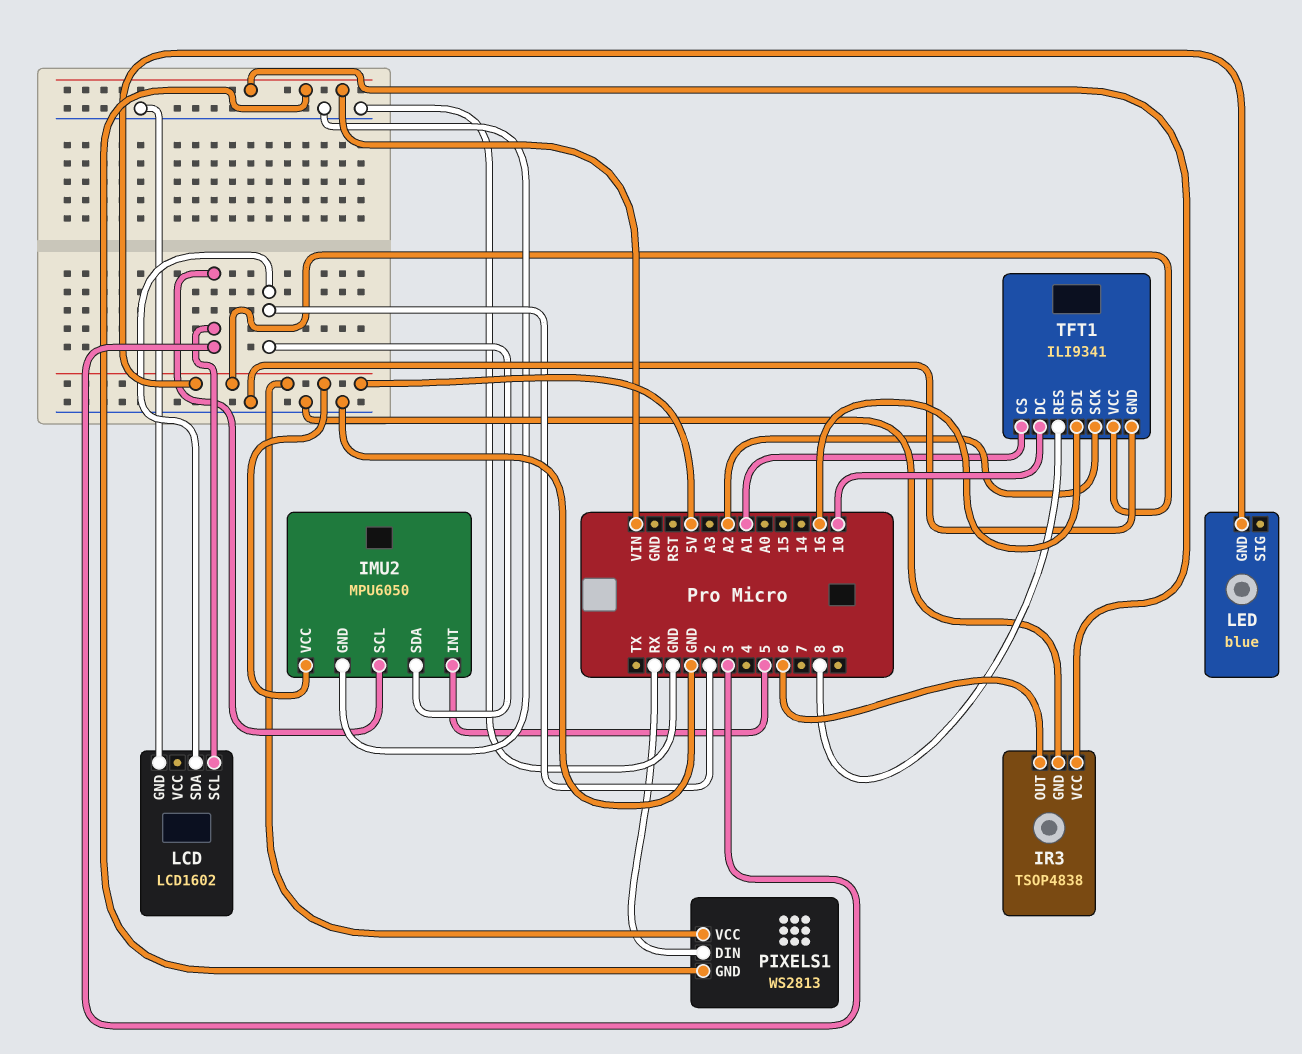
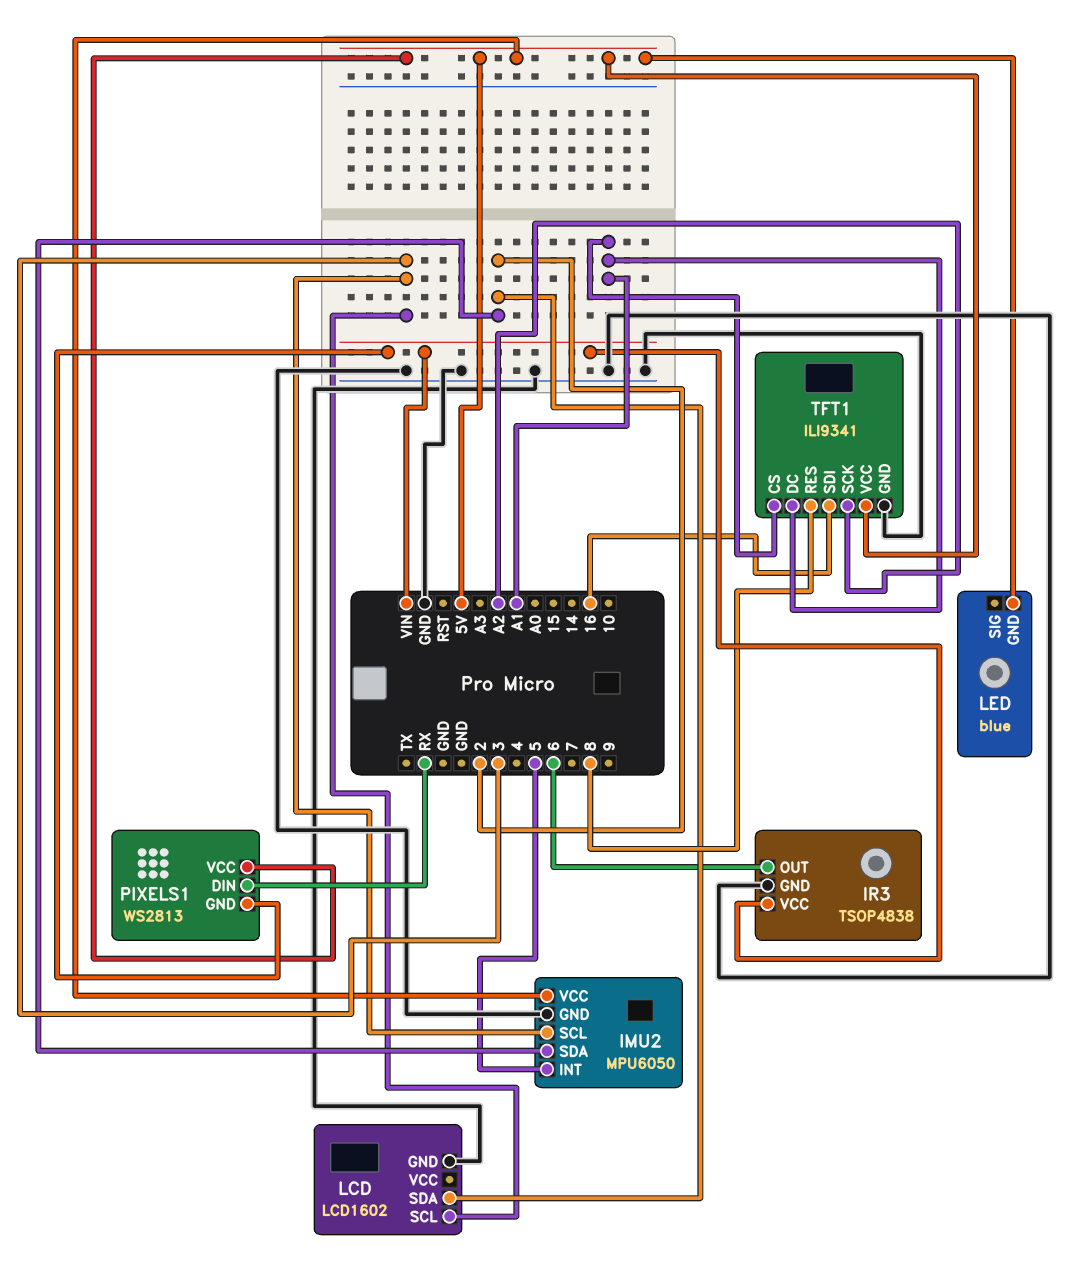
TFT1 pin DC: 10 -> A1

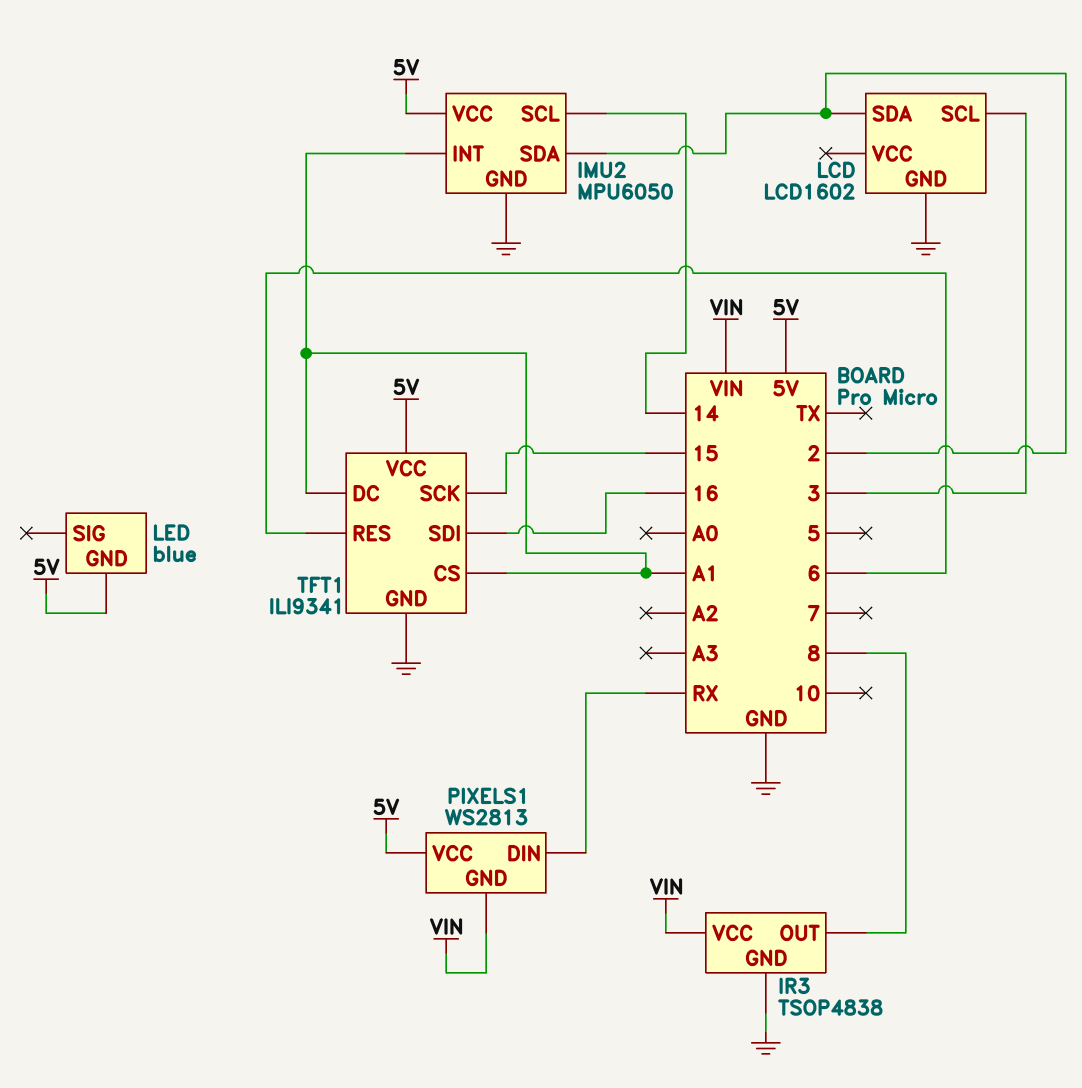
IMU2 pin INT: 5 -> A1
IMU2 pin SCL: 3 -> 14
IR3 pin OUT: 6 -> 8
TFT1 pin RES: 8 -> 6
TFT1 pin SCK: A2 -> 15

